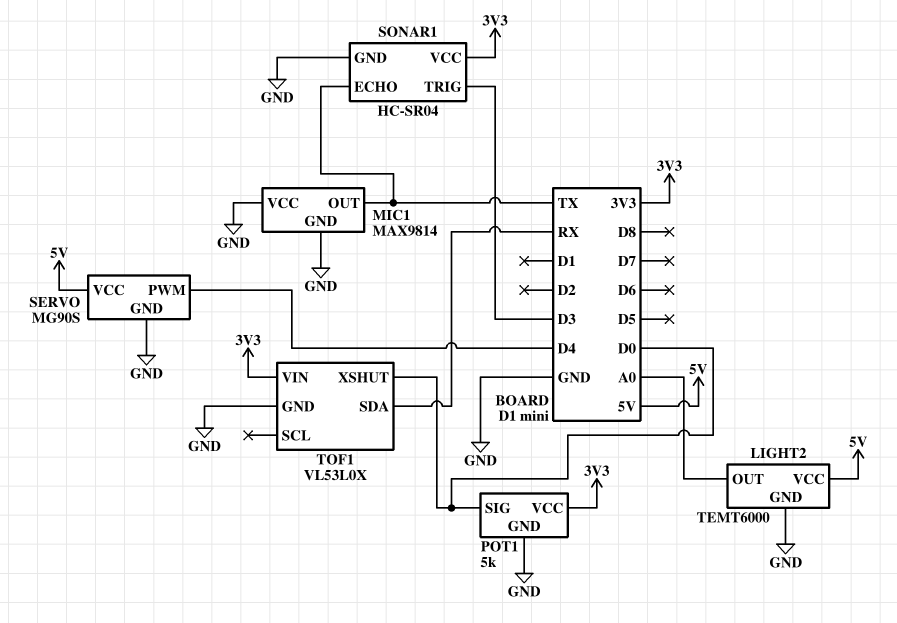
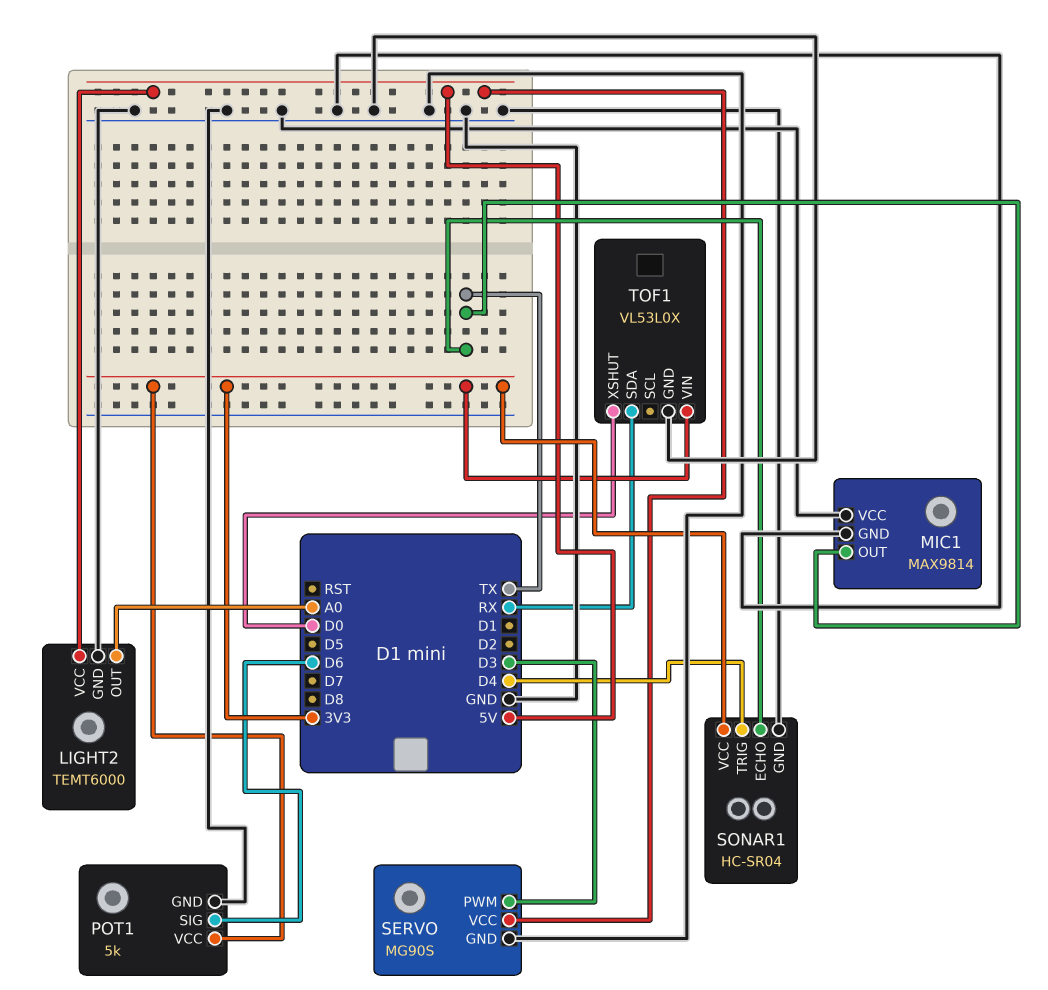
POT1 pin SIG: D0 -> D6
SERVO pin PWM: D4 -> D3
SONAR1 pin TRIG: D3 -> D4

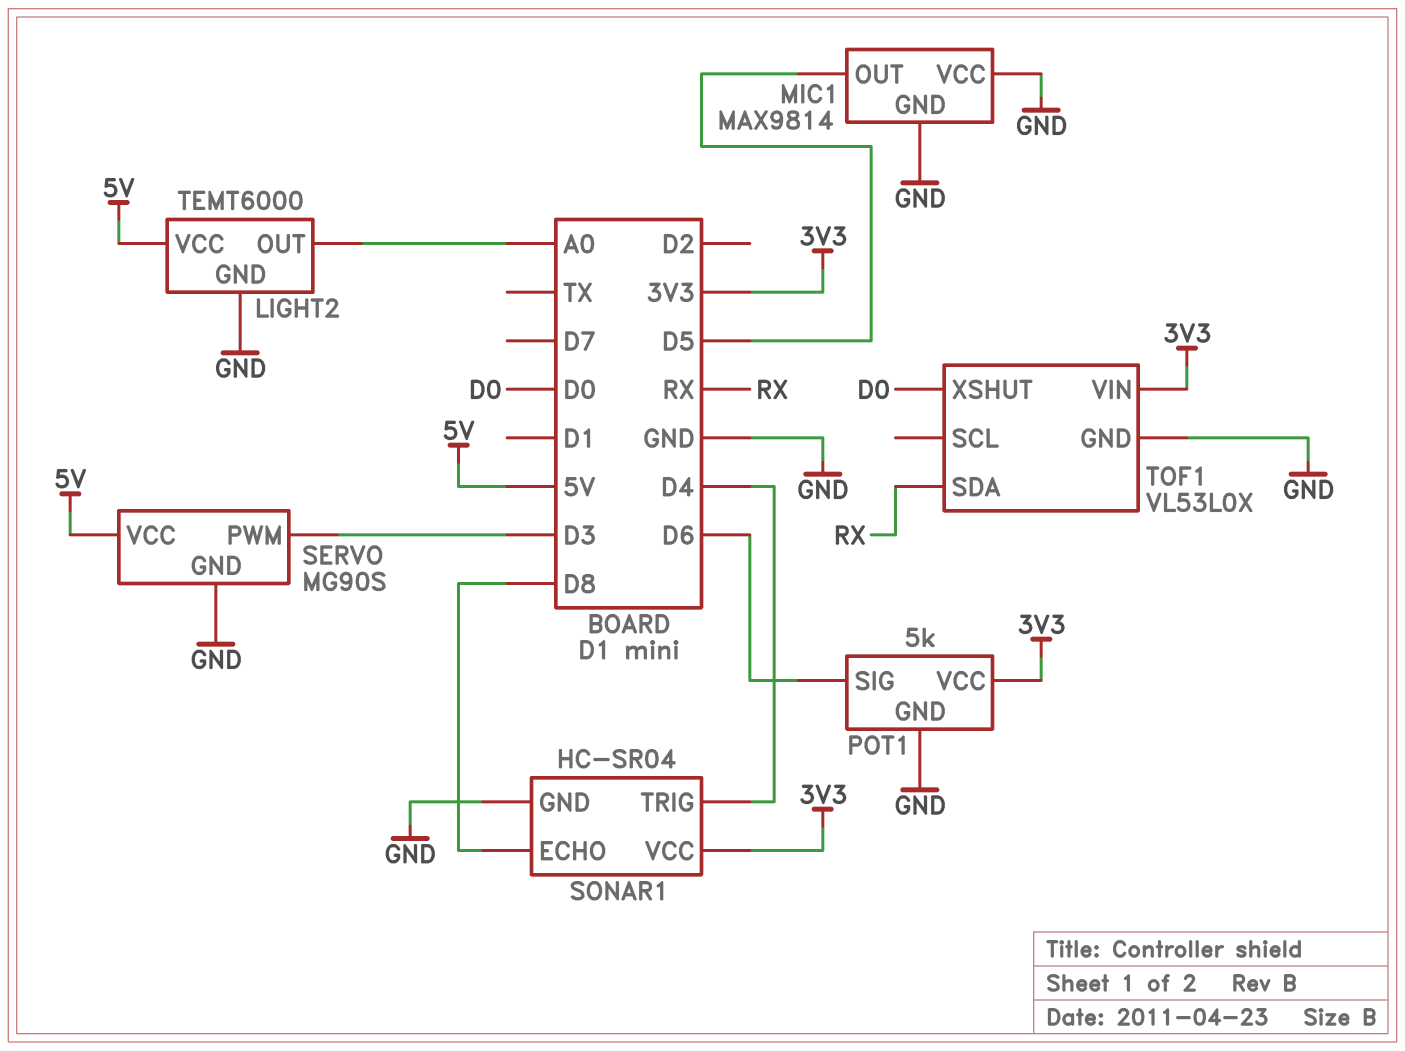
MIC1 pin OUT: TX -> D5
SONAR1 pin ECHO: TX -> D8

